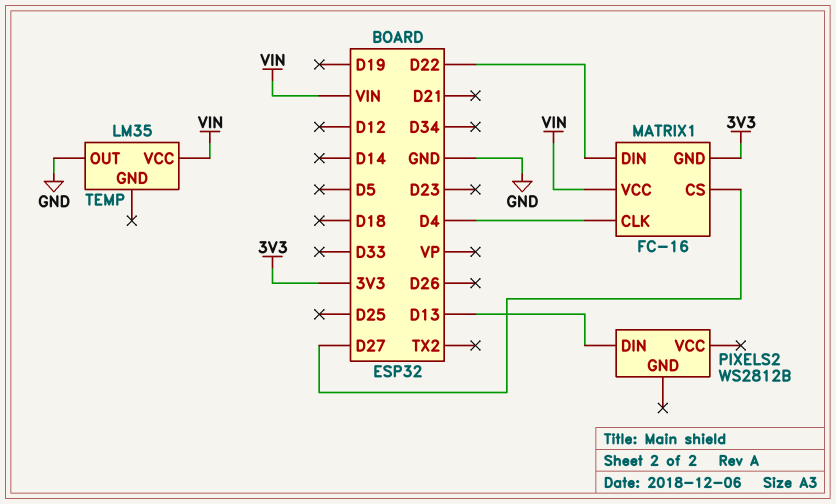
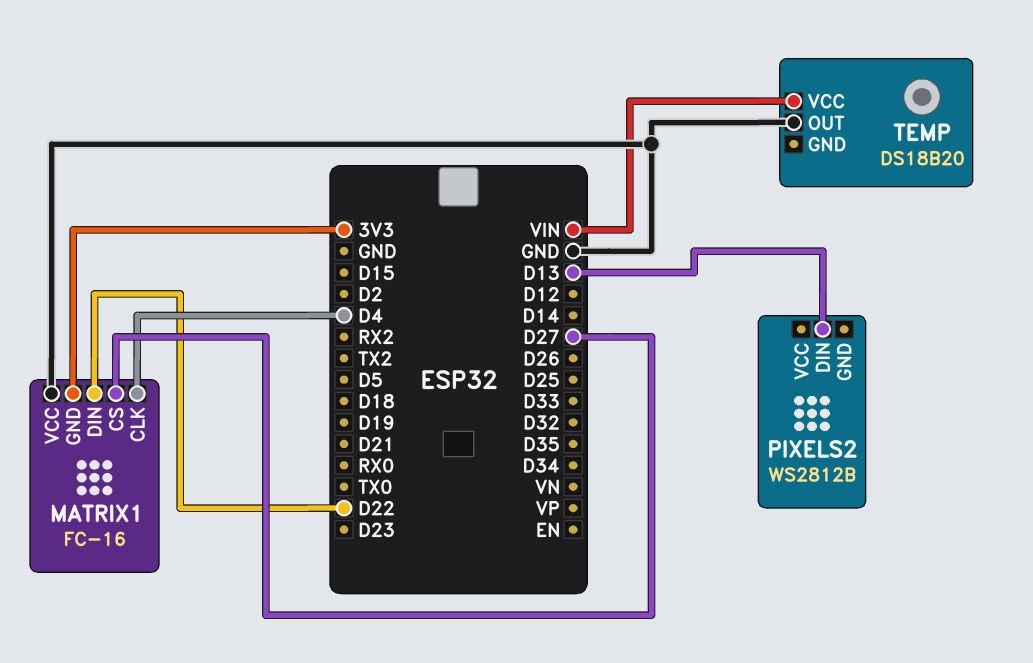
MATRIX1 pin VCC: VIN -> GND
TEMP: LM35 -> DS18B20

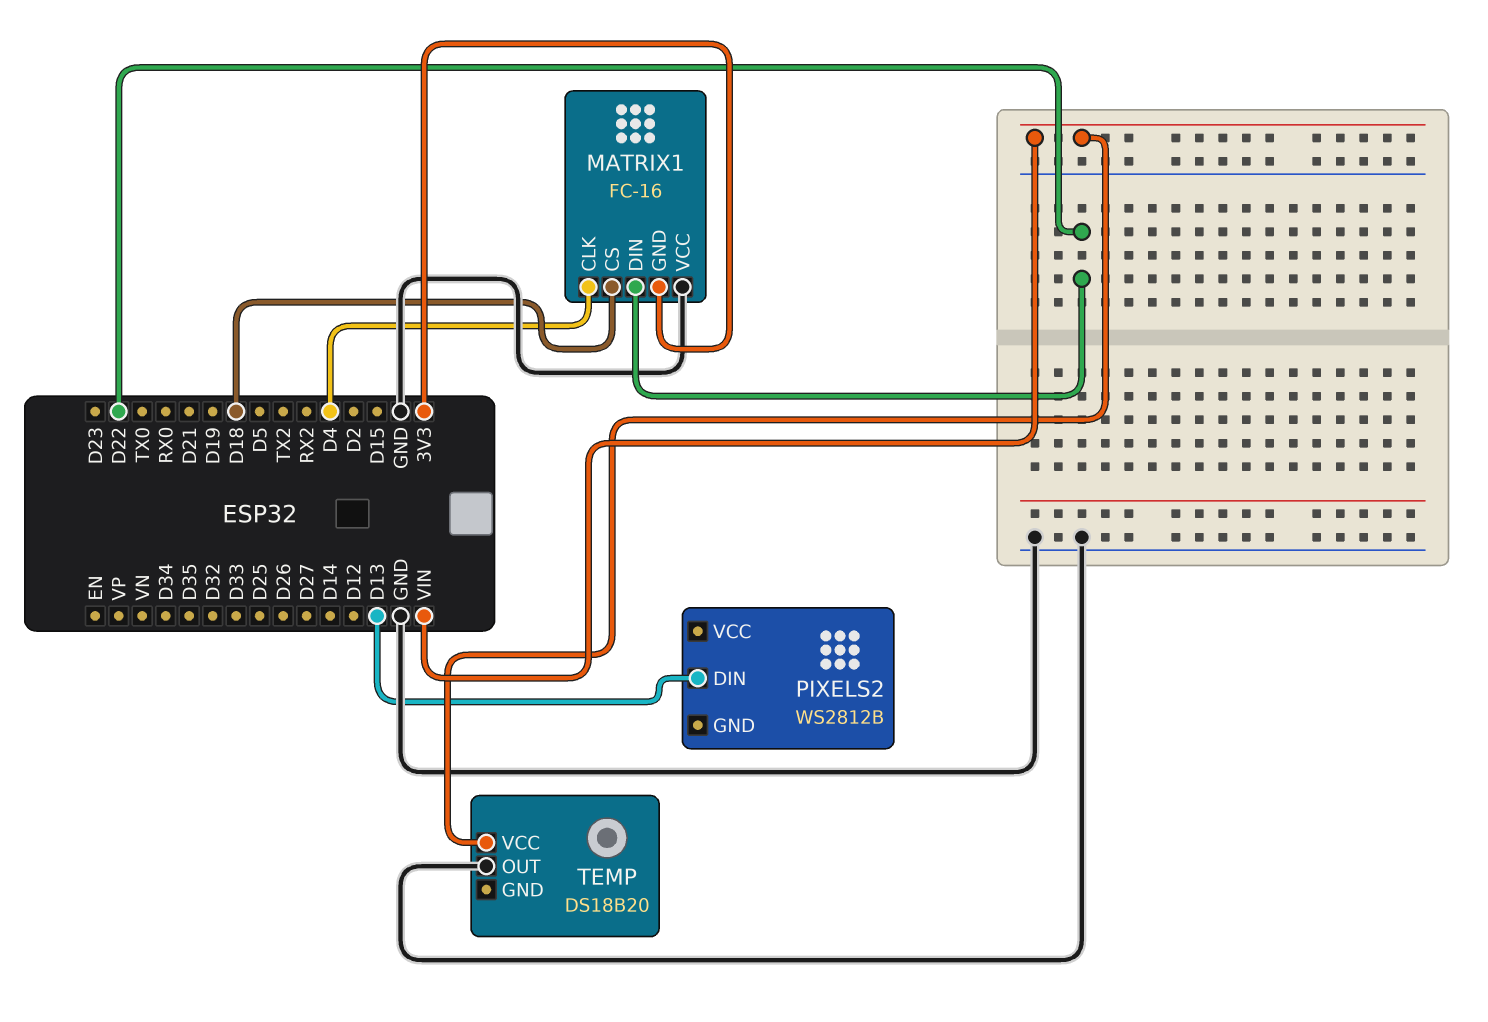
MATRIX1 pin CS: D27 -> D18

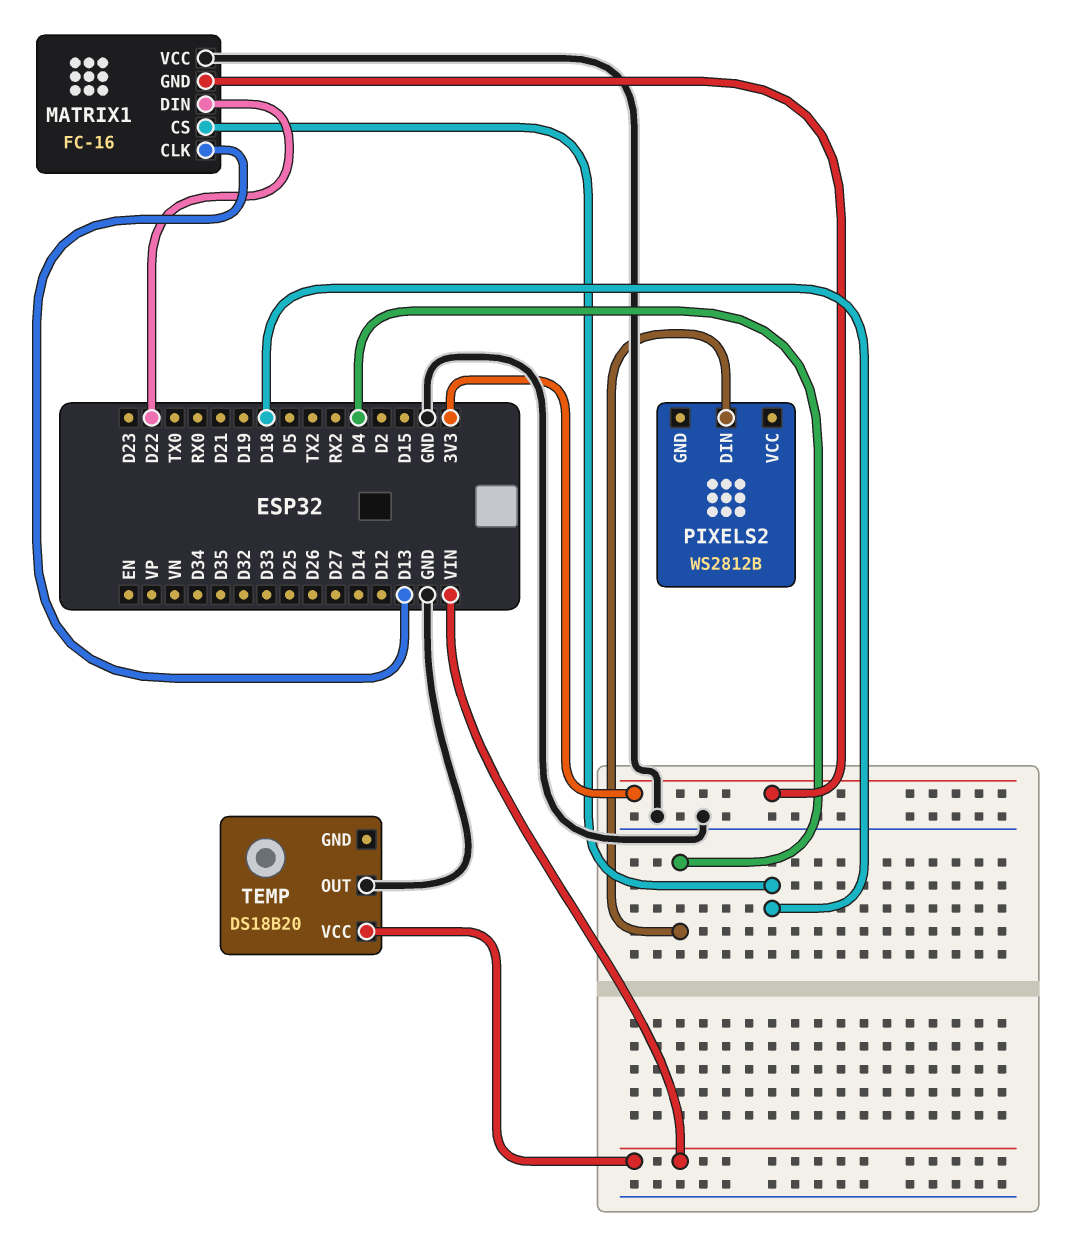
MATRIX1 pin CLK: D4 -> D13
PIXELS2 pin DIN: D13 -> D4

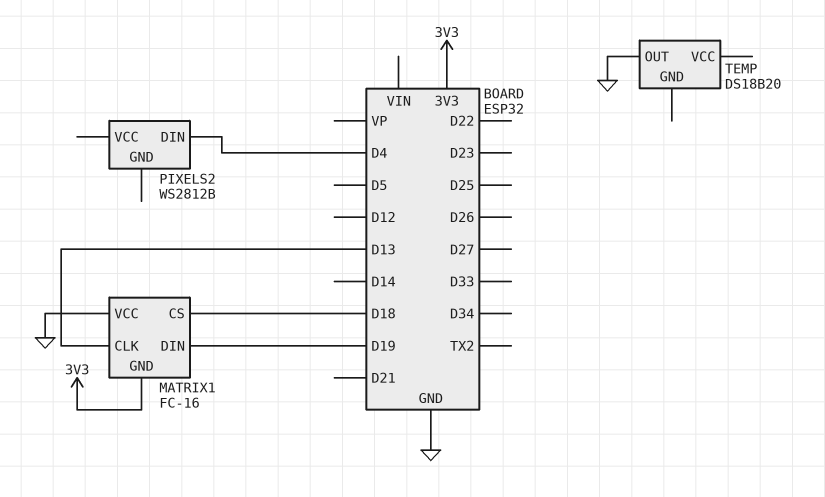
MATRIX1 pin DIN: D22 -> D19
TEMP pin VCC: VIN -> none

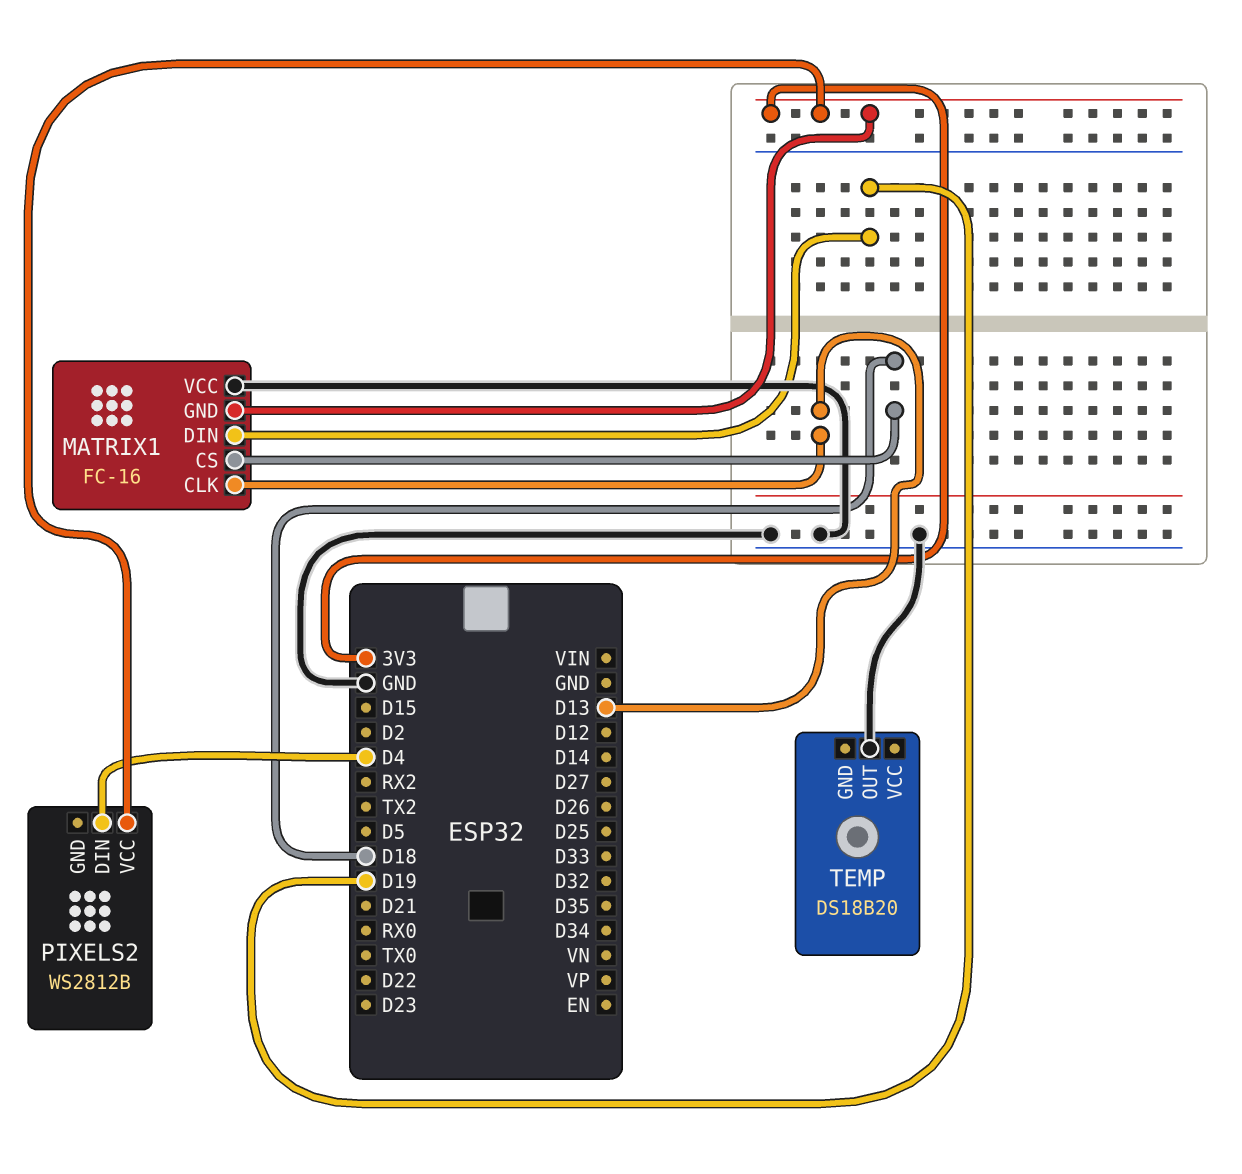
PIXELS2 pin VCC: none -> 3V3

